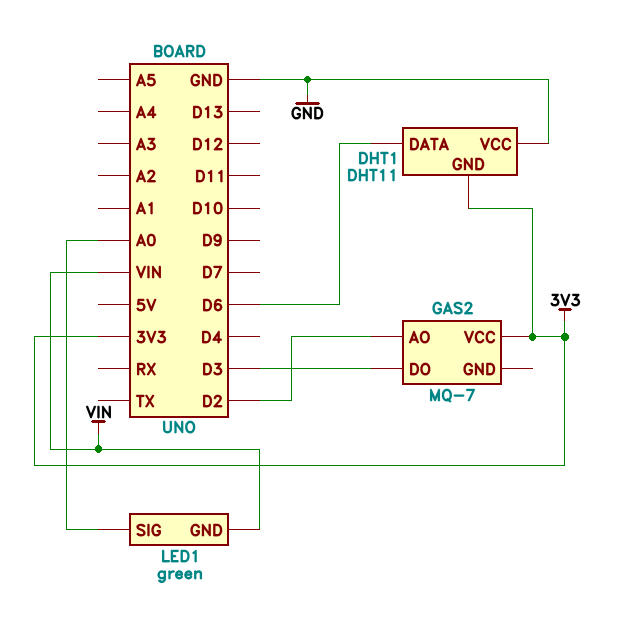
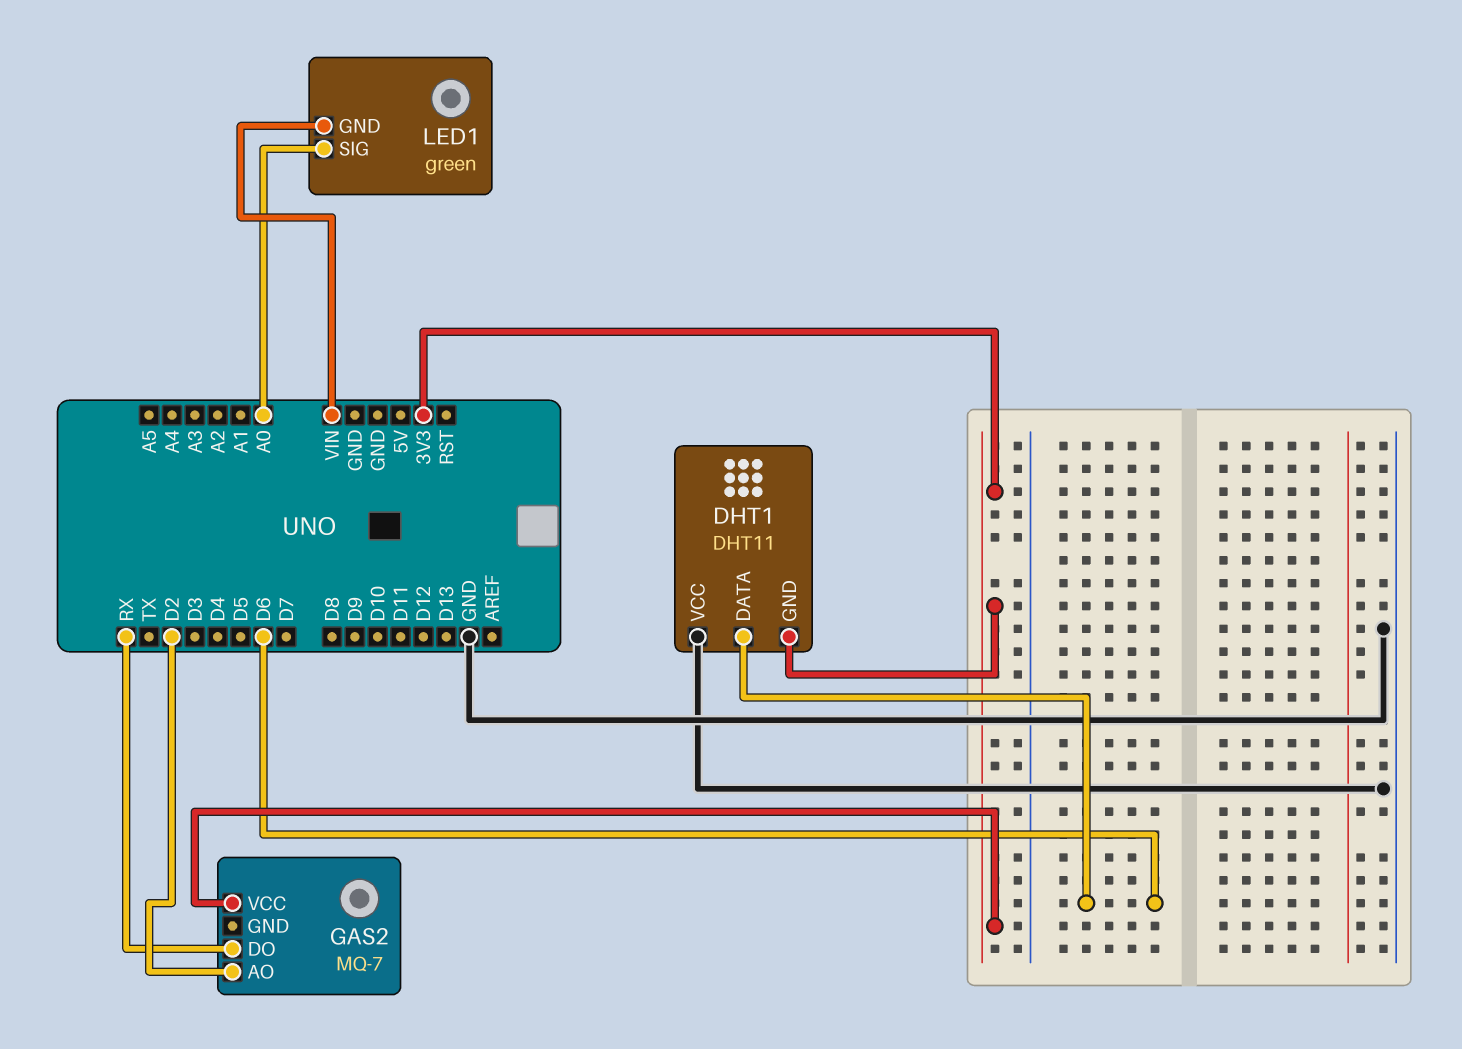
GAS2 pin DO: D3 -> RX

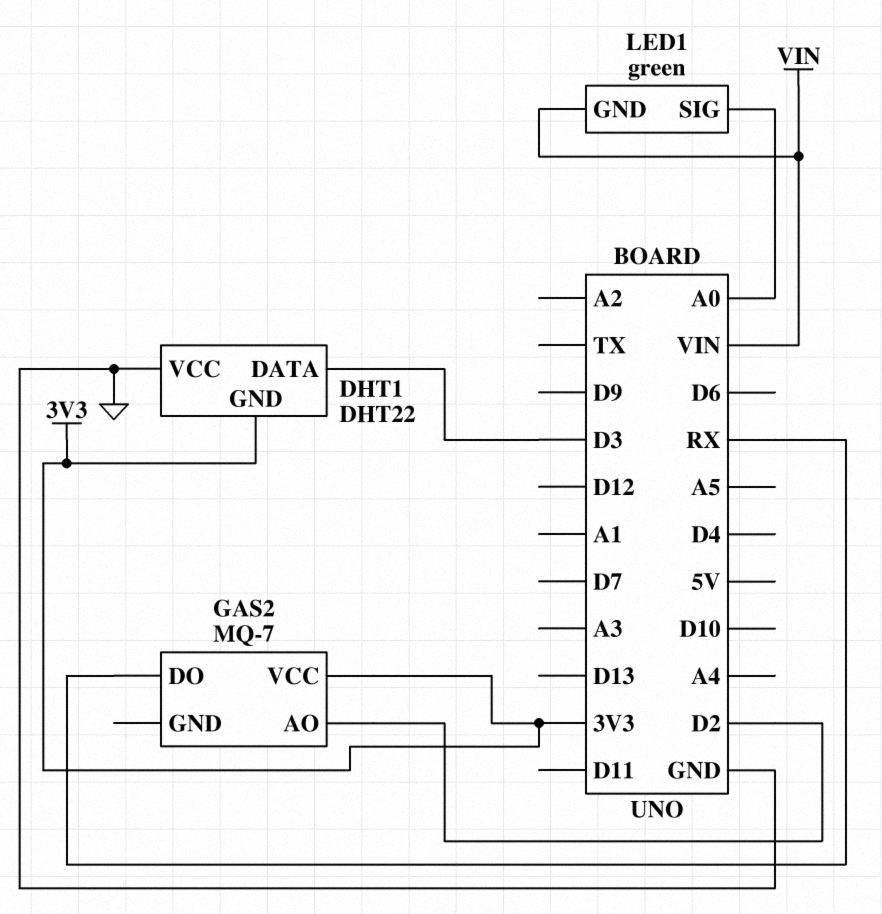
DHT1: DHT11 -> DHT22
DHT1 pin DATA: D6 -> D3

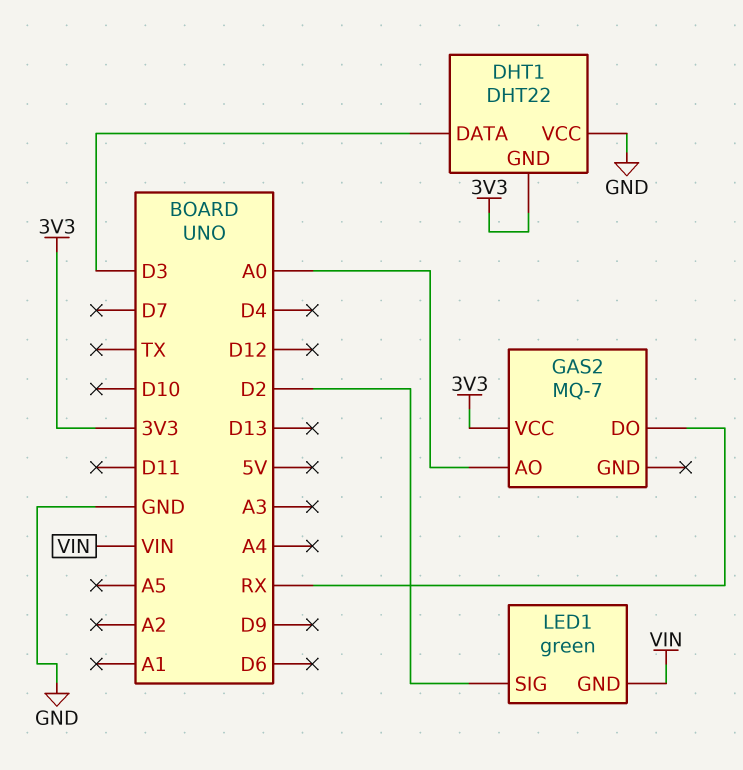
GAS2 pin AO: D2 -> A0
LED1 pin SIG: A0 -> D2

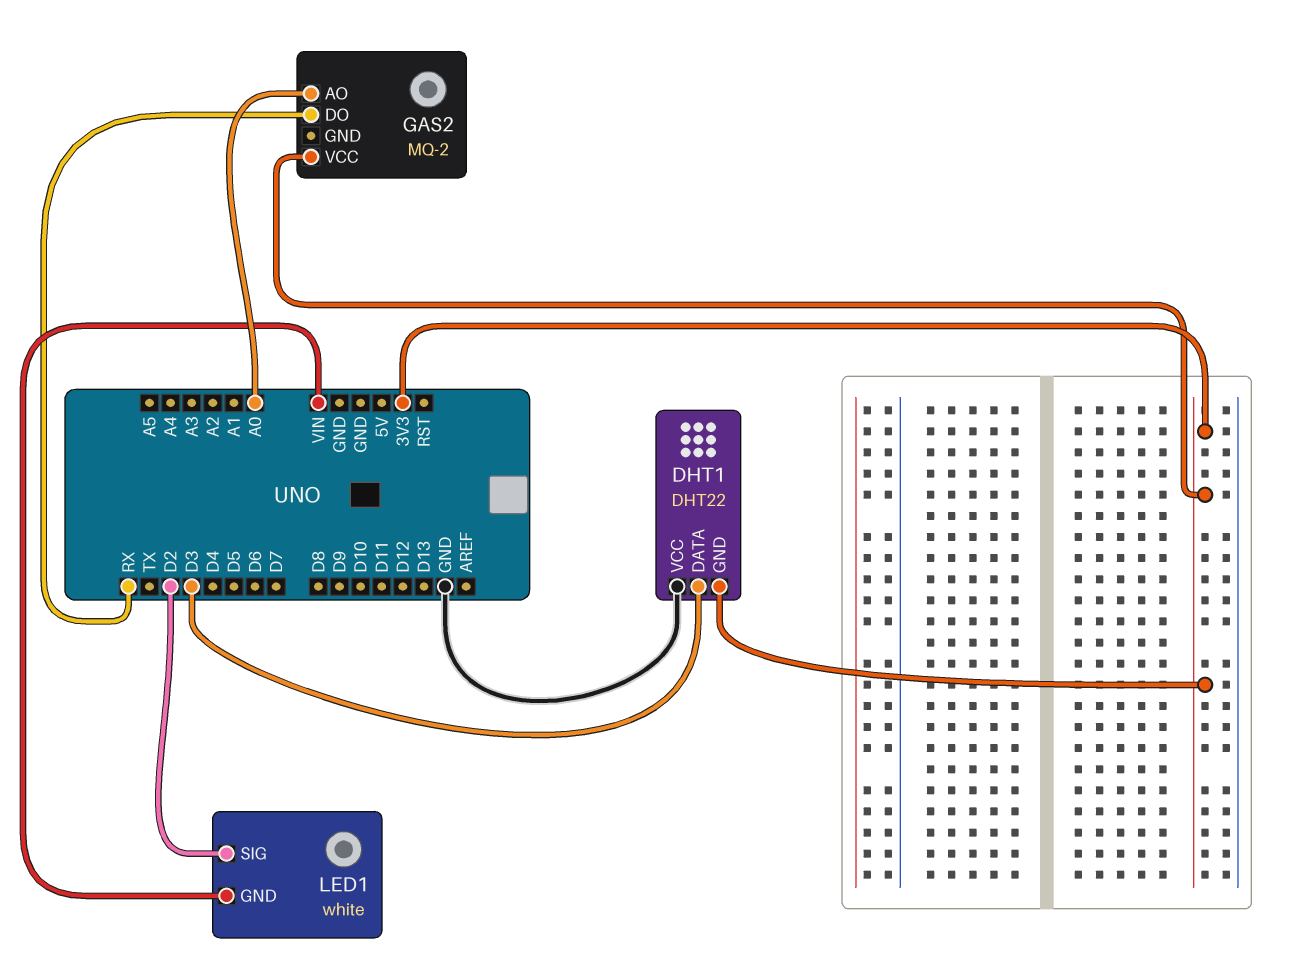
GAS2: MQ-7 -> MQ-2
LED1: green -> white

